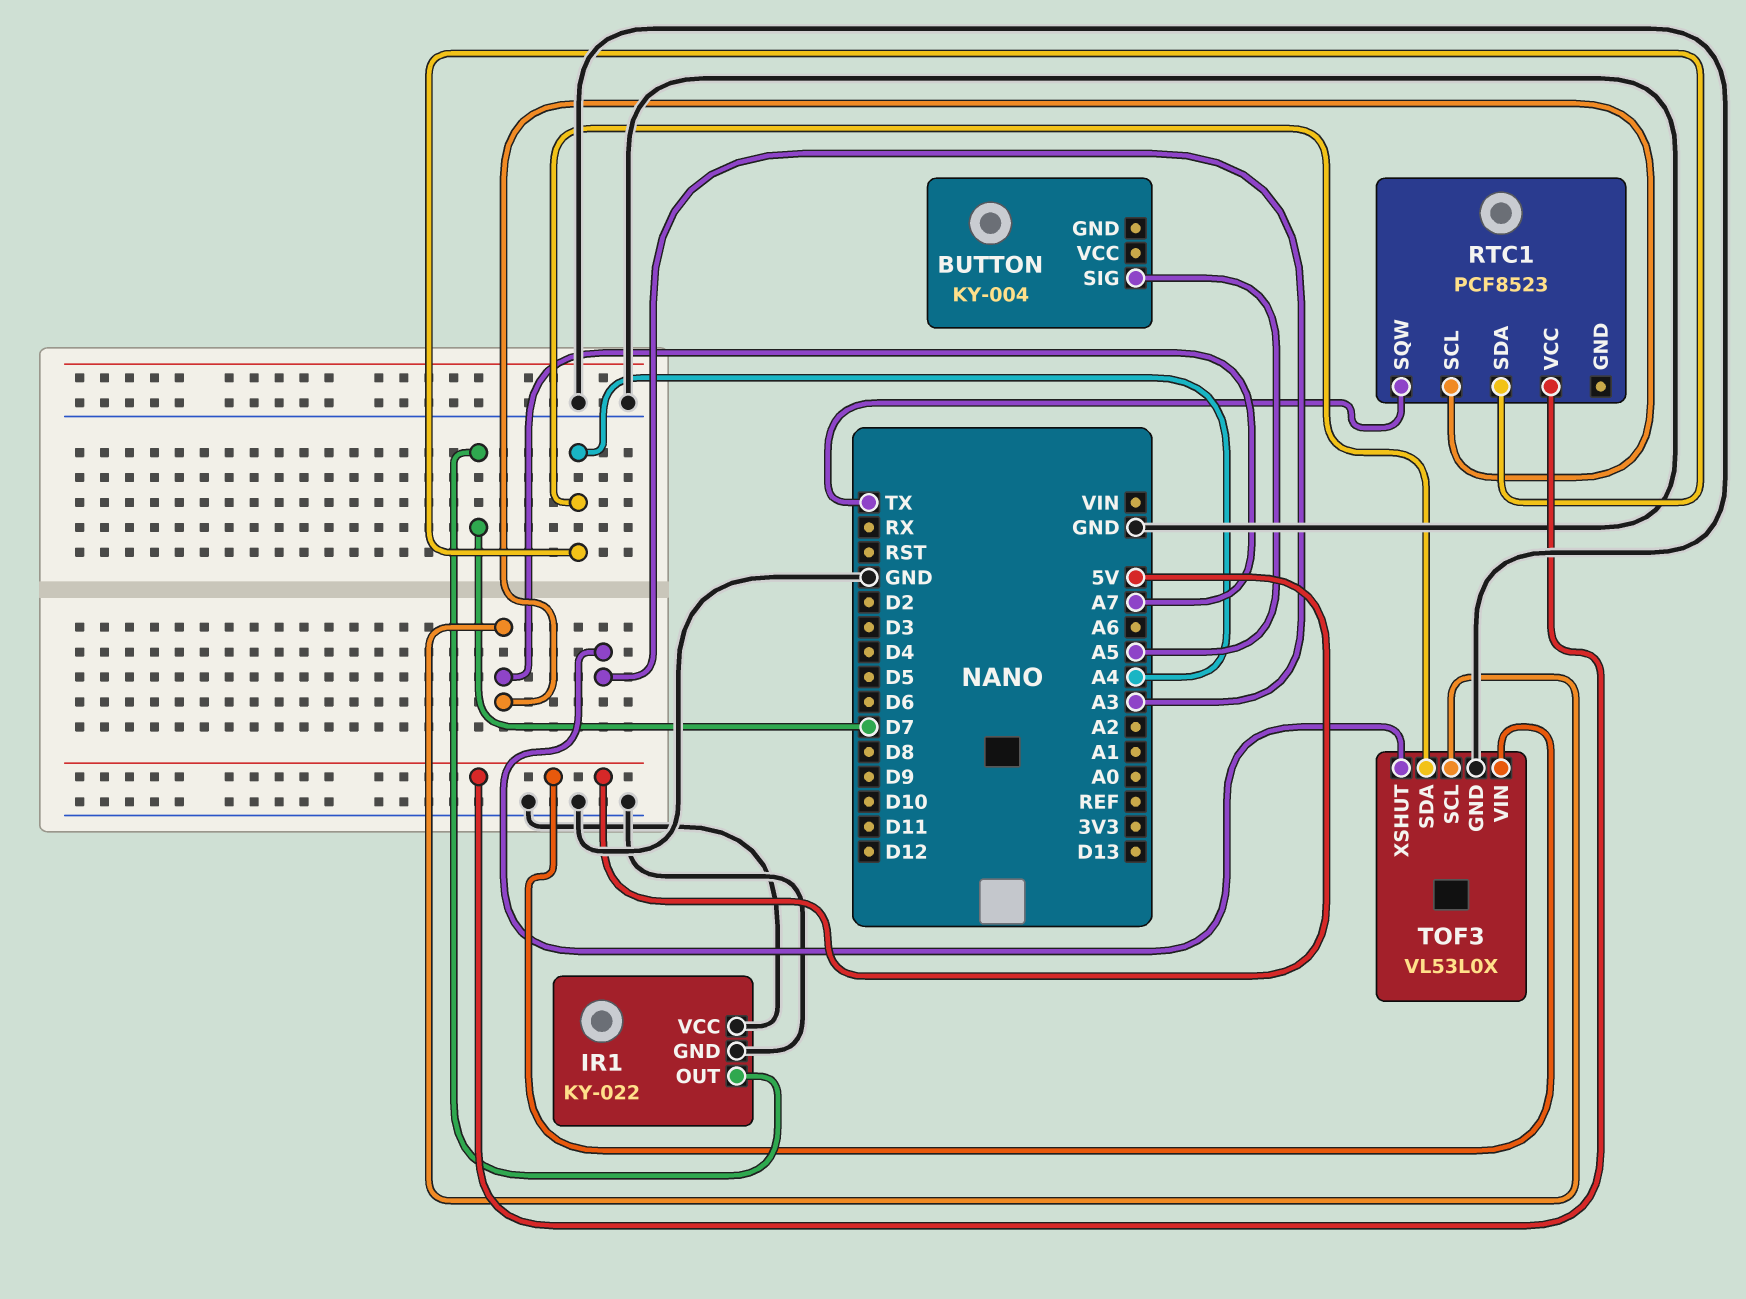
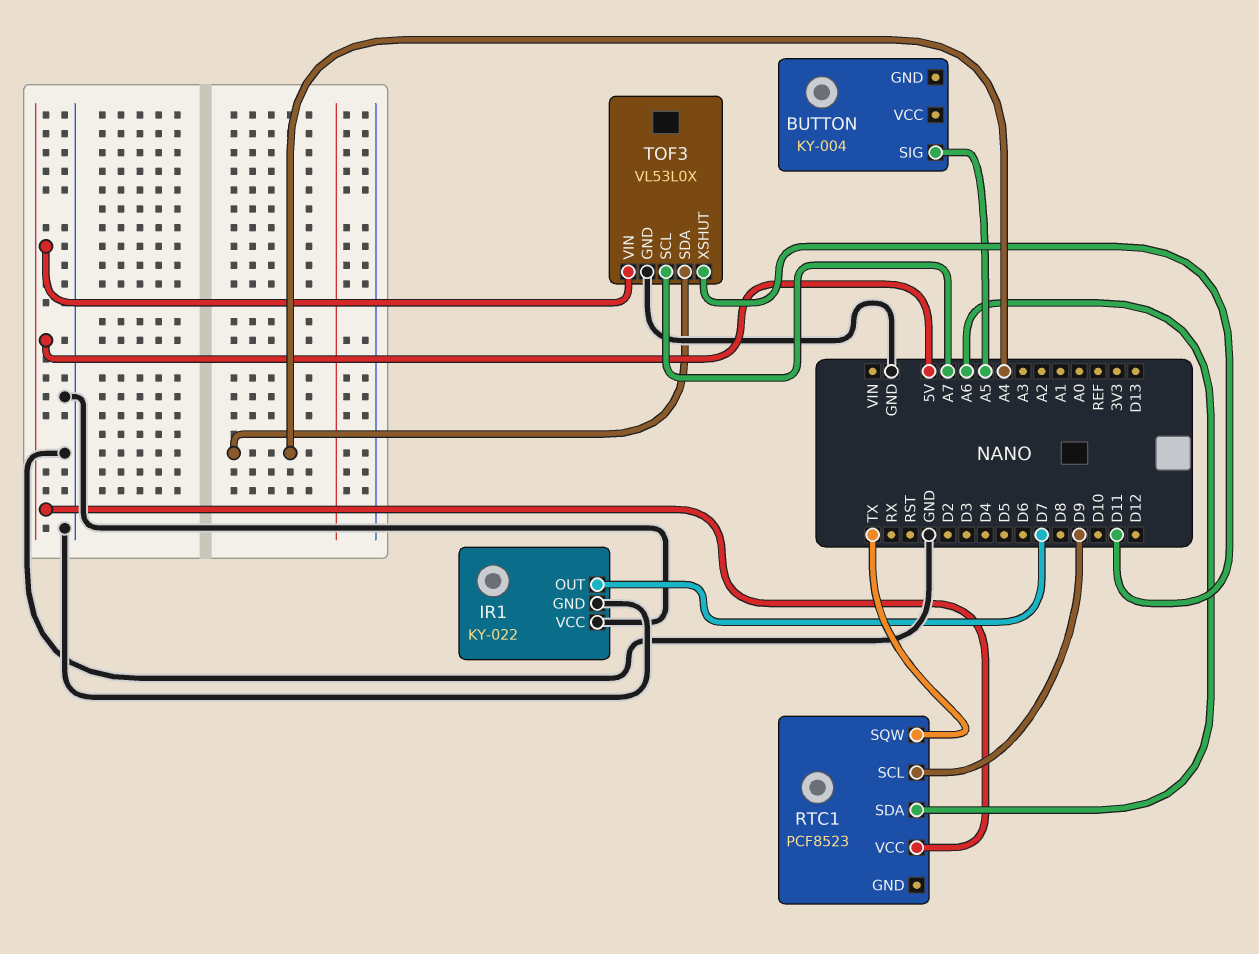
RTC1 pin SCL: A7 -> D9
RTC1 pin SDA: A4 -> A6
TOF3 pin XSHUT: A3 -> D11

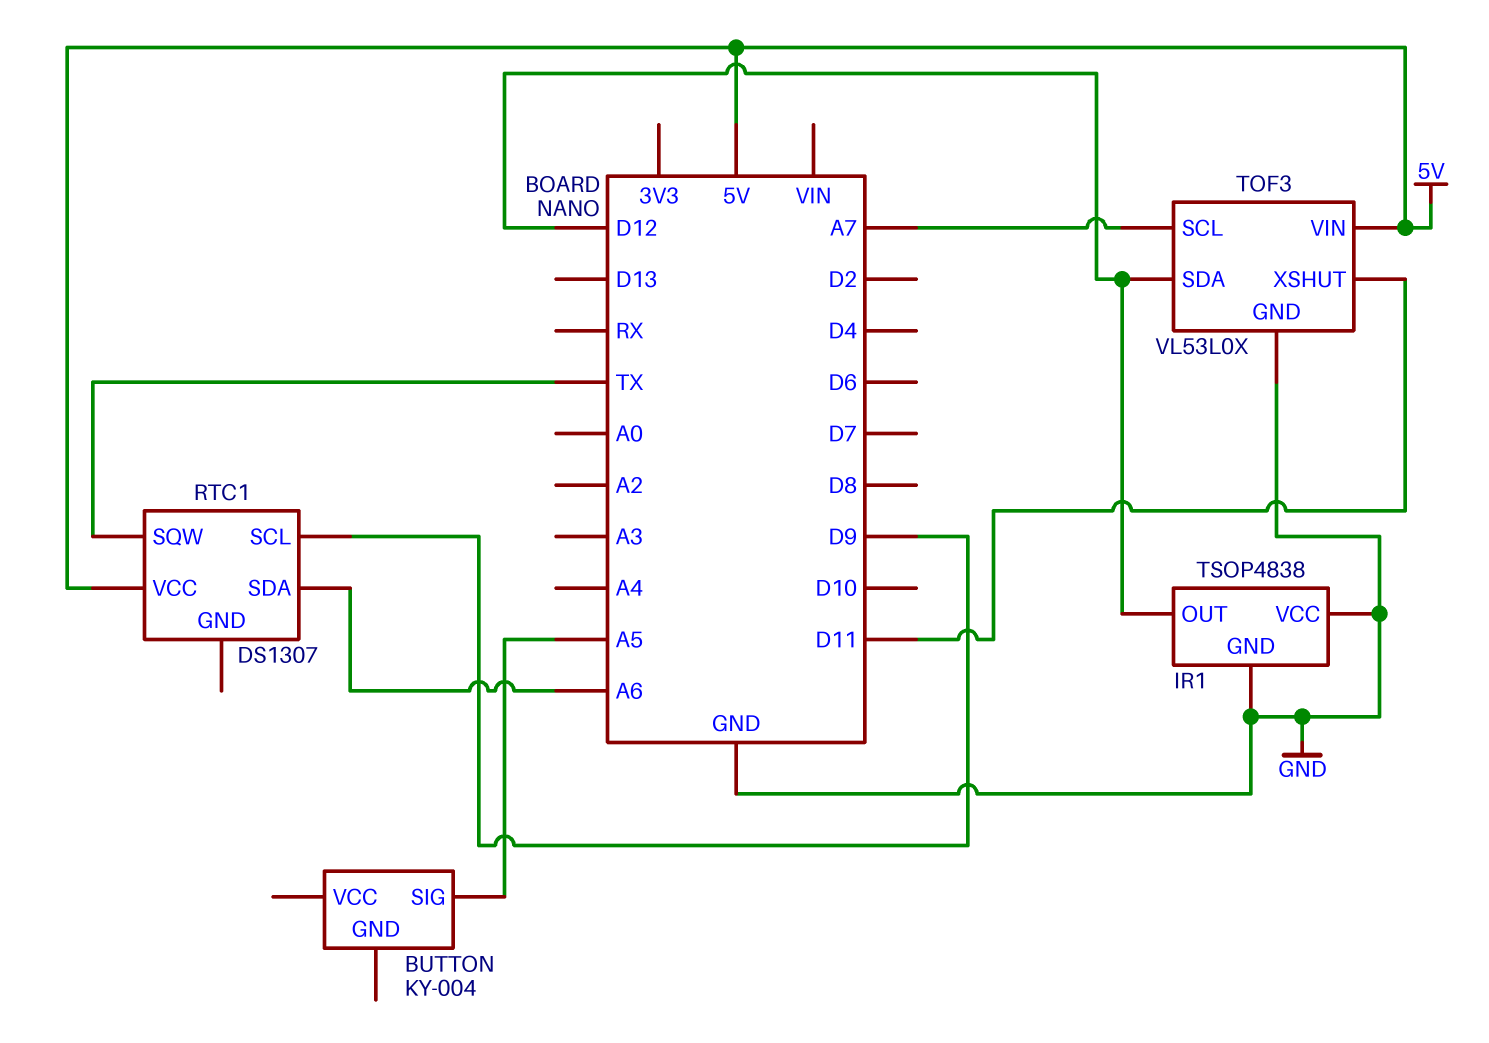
IR1: KY-022 -> TSOP4838
IR1 pin OUT: D7 -> D12
RTC1: PCF8523 -> DS1307
TOF3 pin SDA: A4 -> D12

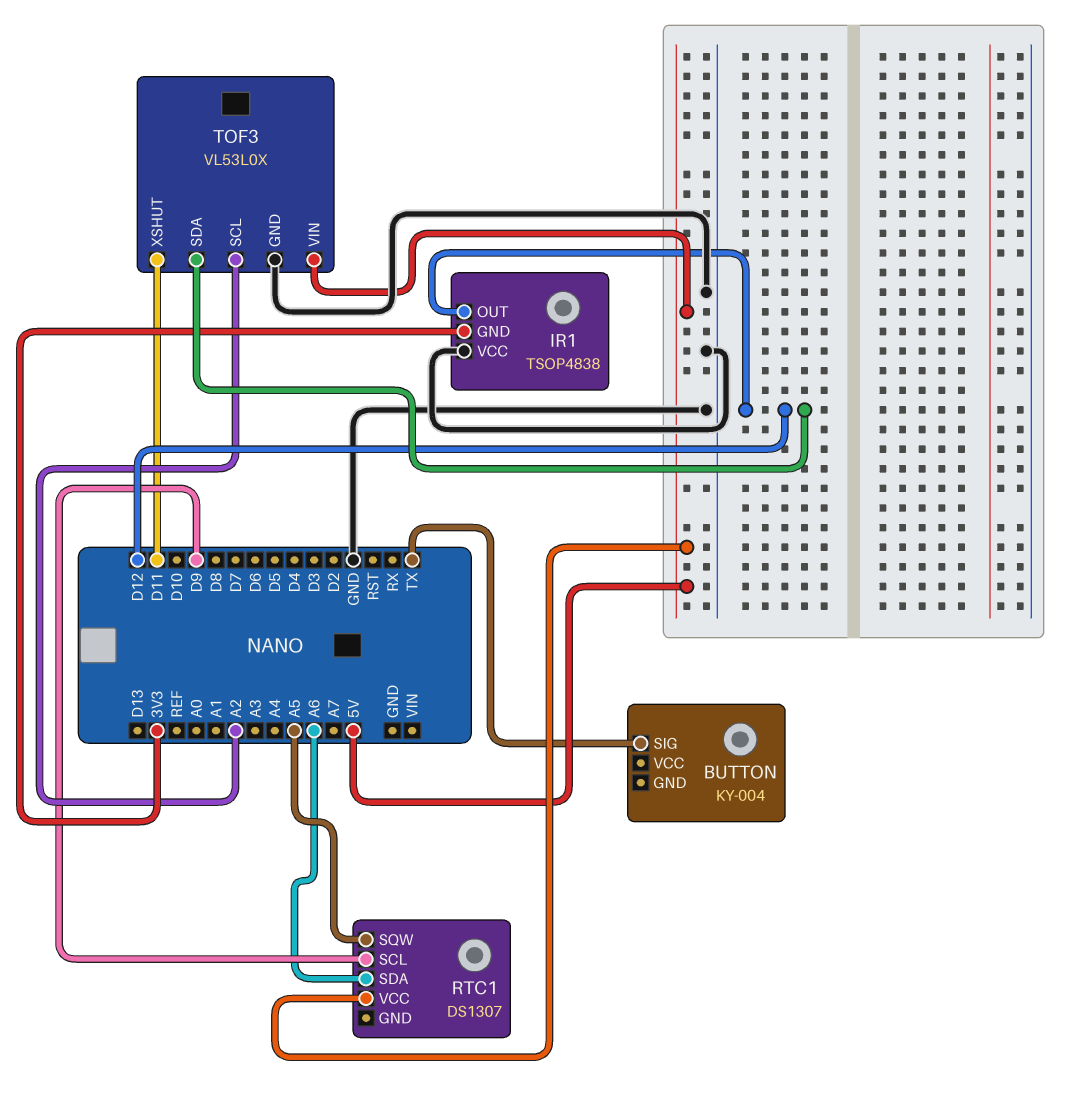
BUTTON pin SIG: A5 -> TX
IR1 pin GND: GND -> 3V3
RTC1 pin SQW: TX -> A5
TOF3 pin SCL: A7 -> A2

